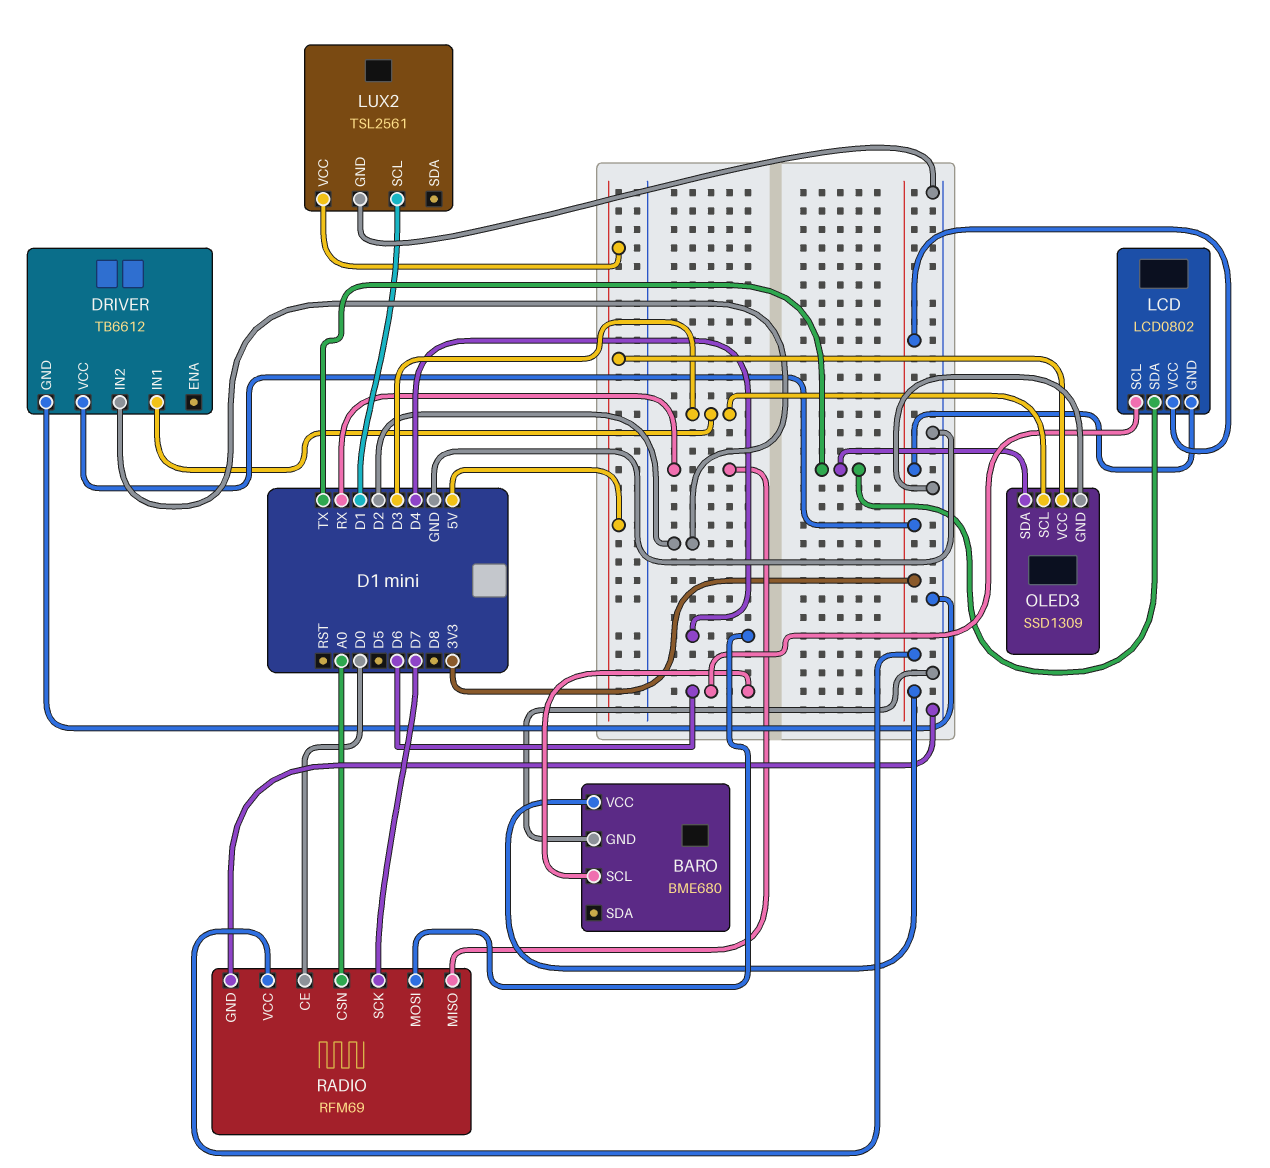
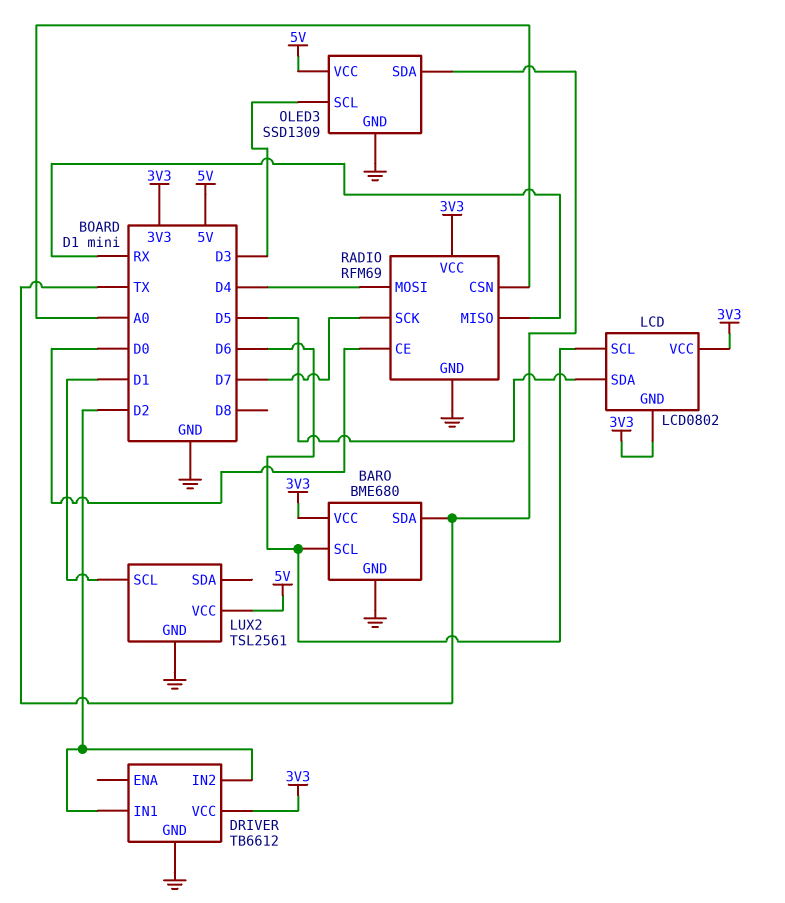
BARO pin SDA: none -> TX
DRIVER pin IN1: D3 -> D2
LCD pin SDA: TX -> D5

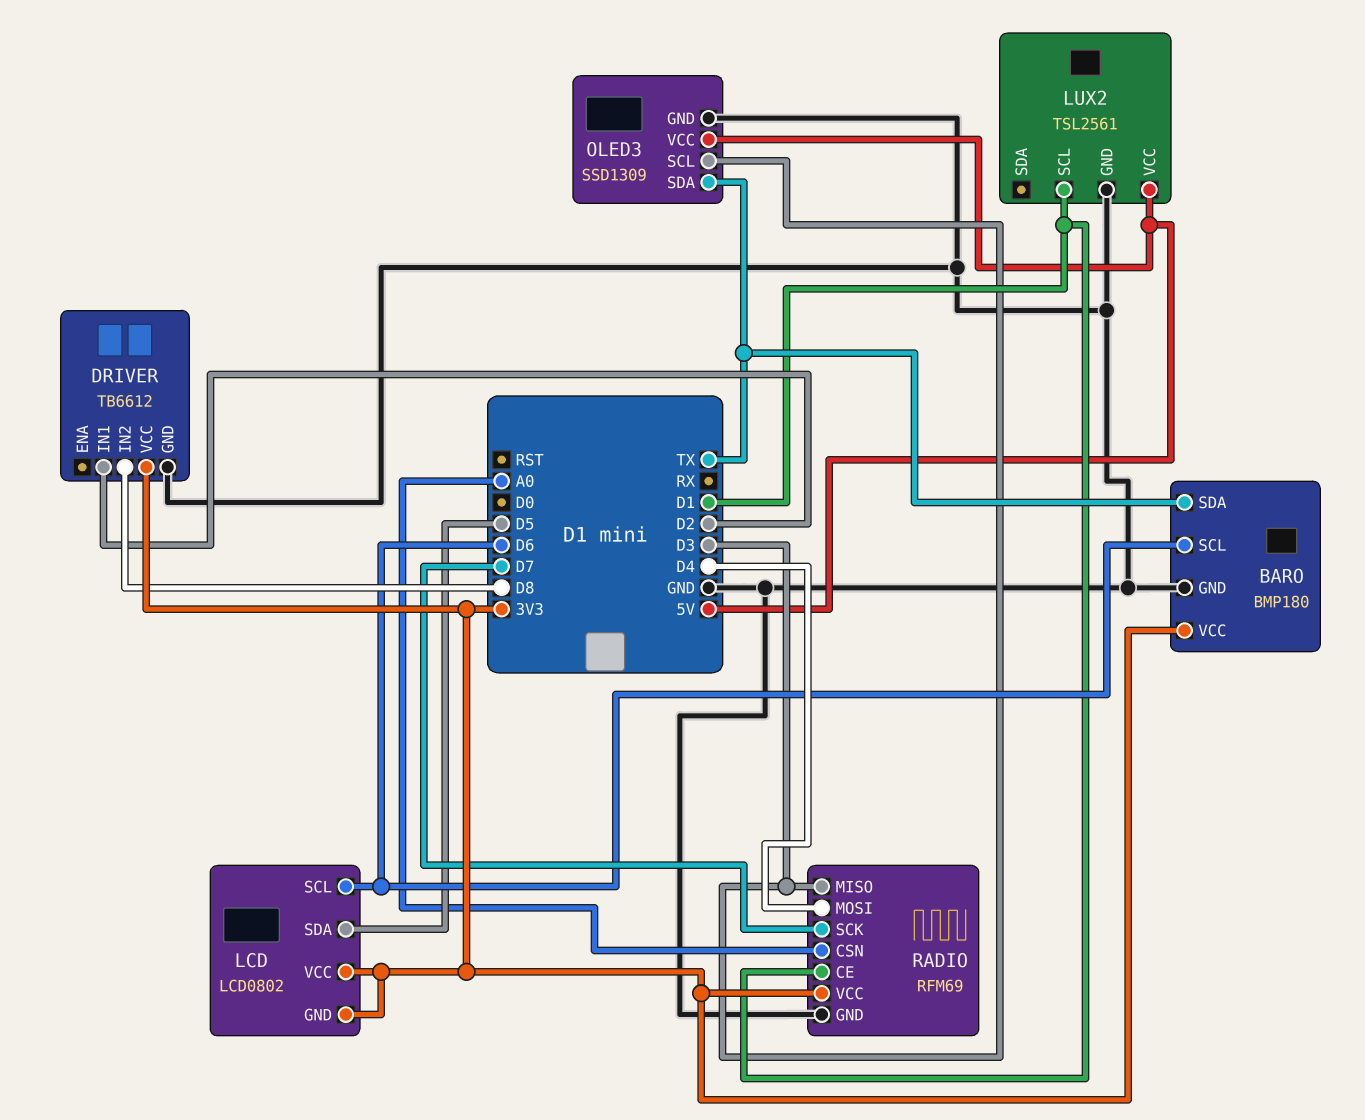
BARO: BME680 -> BMP180
DRIVER pin IN2: D2 -> D8
RADIO pin CE: D0 -> D1
RADIO pin MISO: RX -> D3

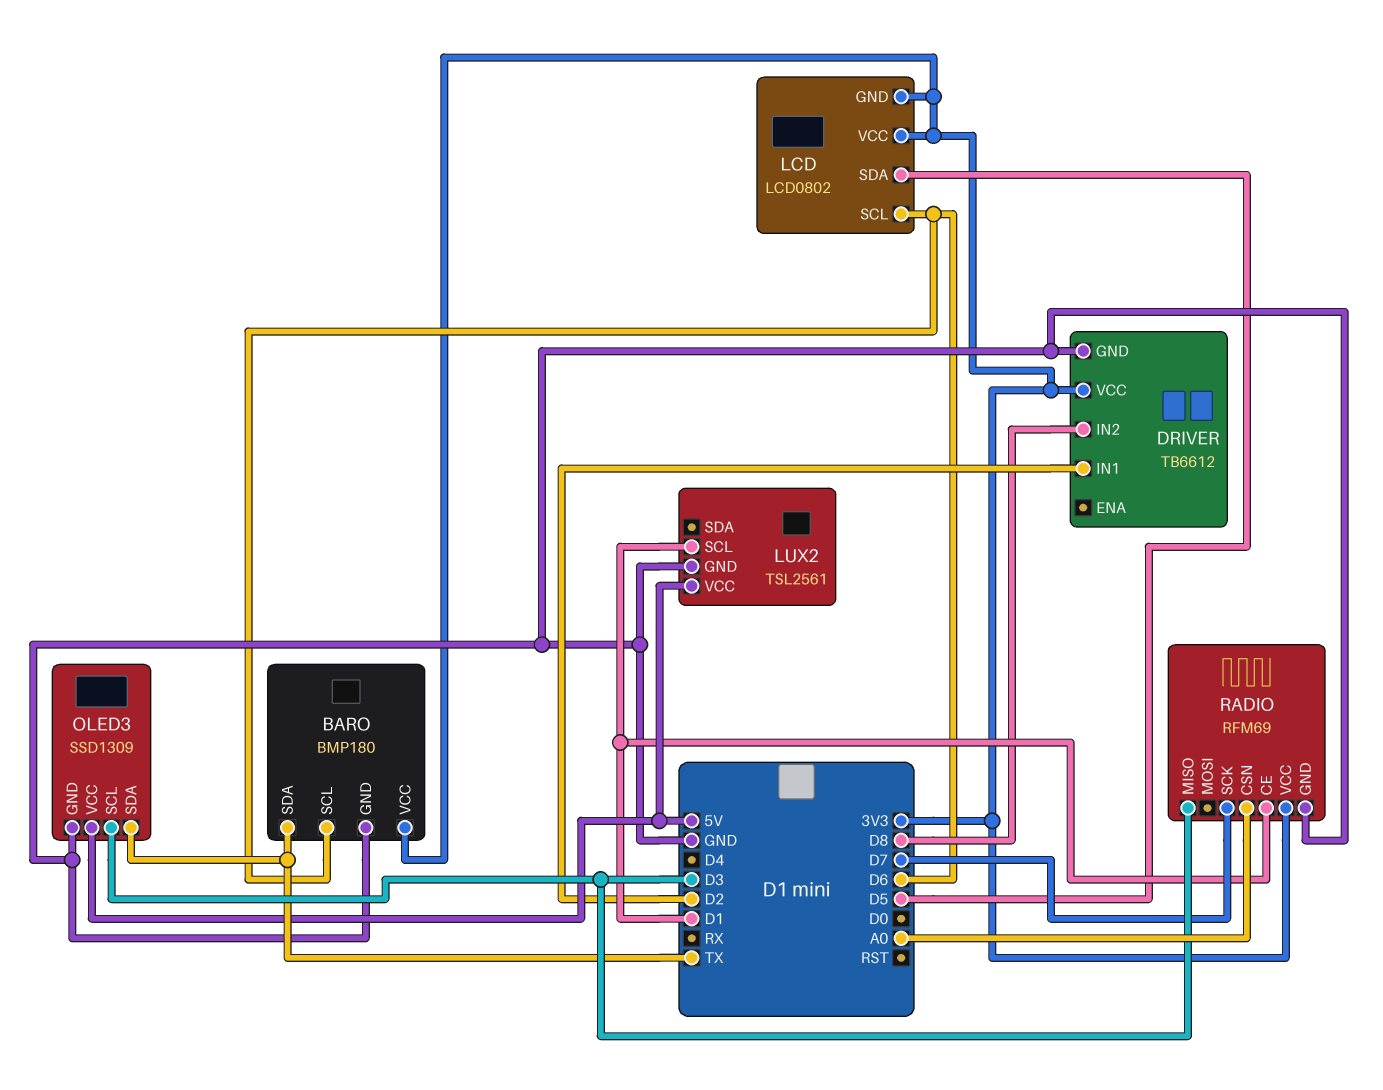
RADIO pin MOSI: D4 -> none

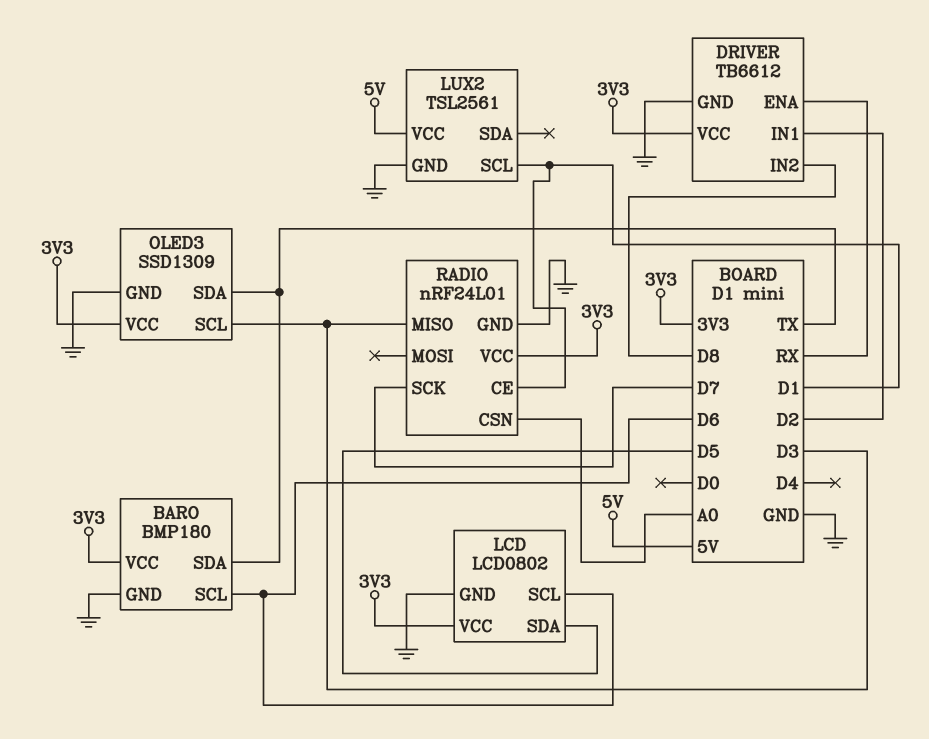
DRIVER pin ENA: none -> RX
LCD pin GND: 3V3 -> GND
OLED3 pin VCC: 5V -> 3V3
RADIO: RFM69 -> nRF24L01

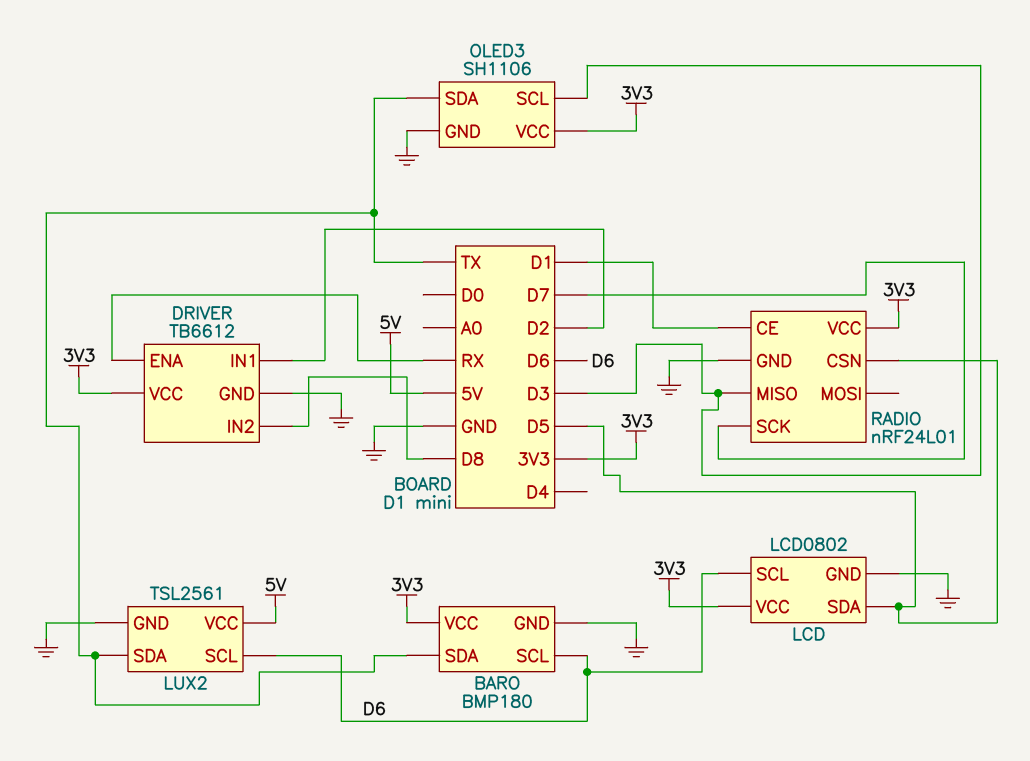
LUX2 pin SCL: D1 -> D6
LUX2 pin SDA: none -> TX
OLED3: SSD1309 -> SH1106
RADIO pin CSN: A0 -> D5

